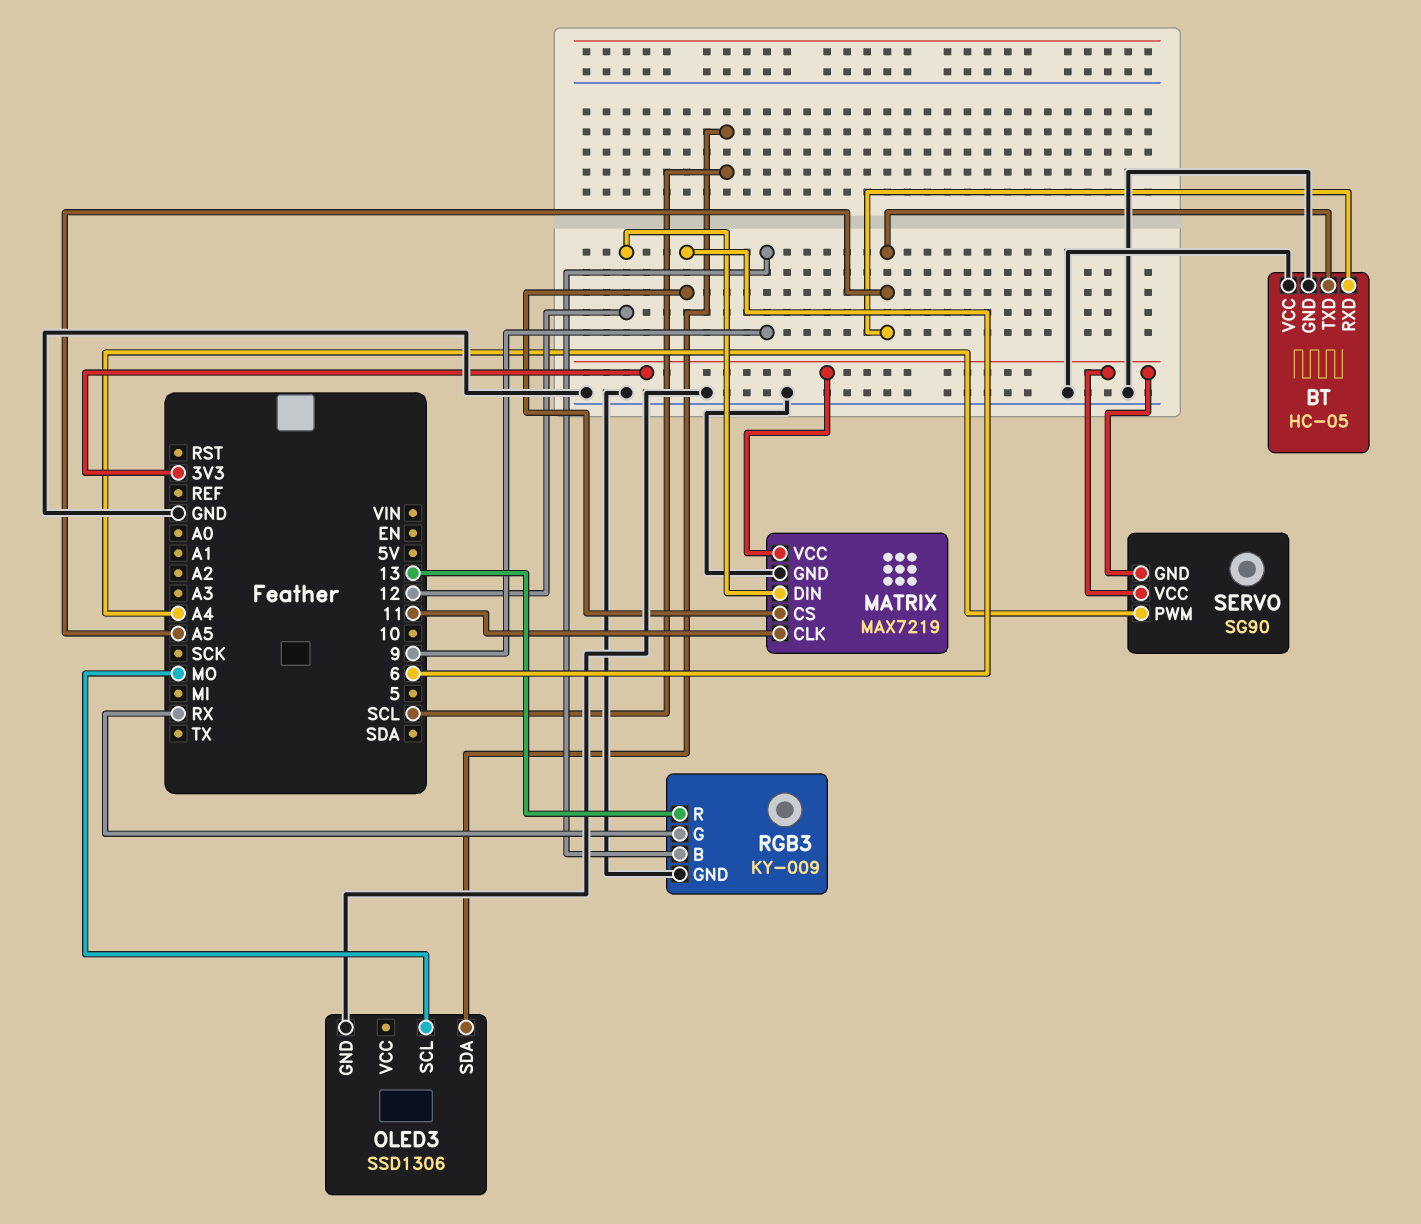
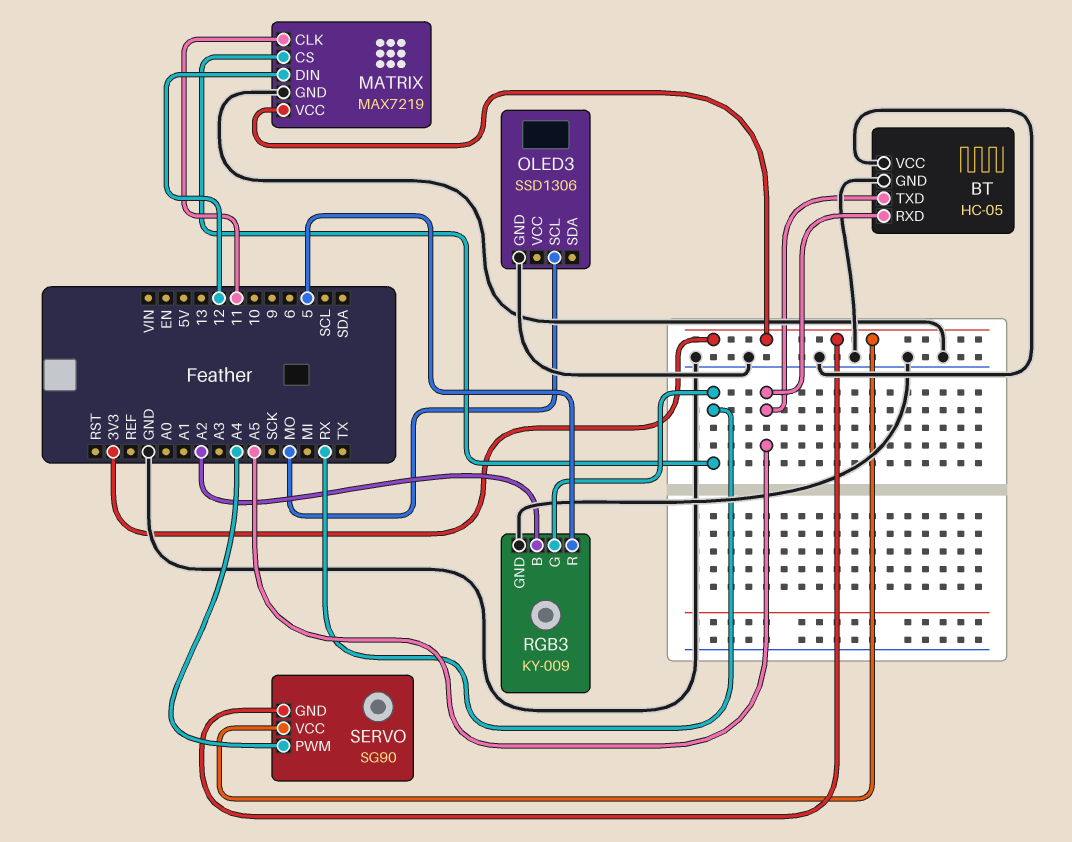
MATRIX pin CS: 6 -> RX
OLED3 pin SDA: SCL -> none
RGB3 pin B: 9 -> A2
RGB3 pin R: 13 -> 5

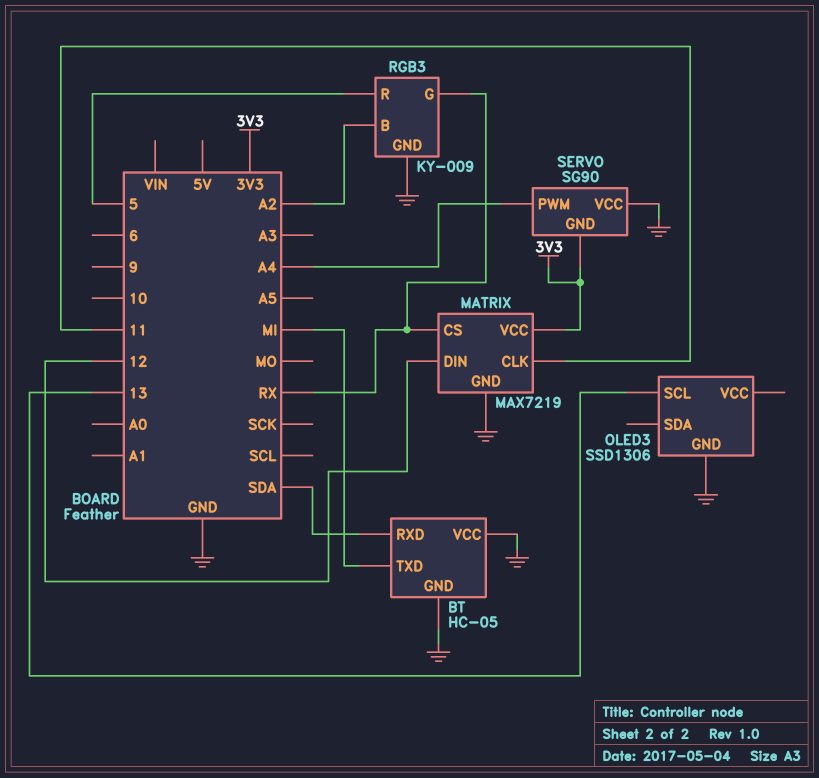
BT pin RXD: A5 -> SDA
BT pin TXD: A5 -> MI
OLED3 pin SCL: MO -> 13
SERVO pin VCC: 3V3 -> GND

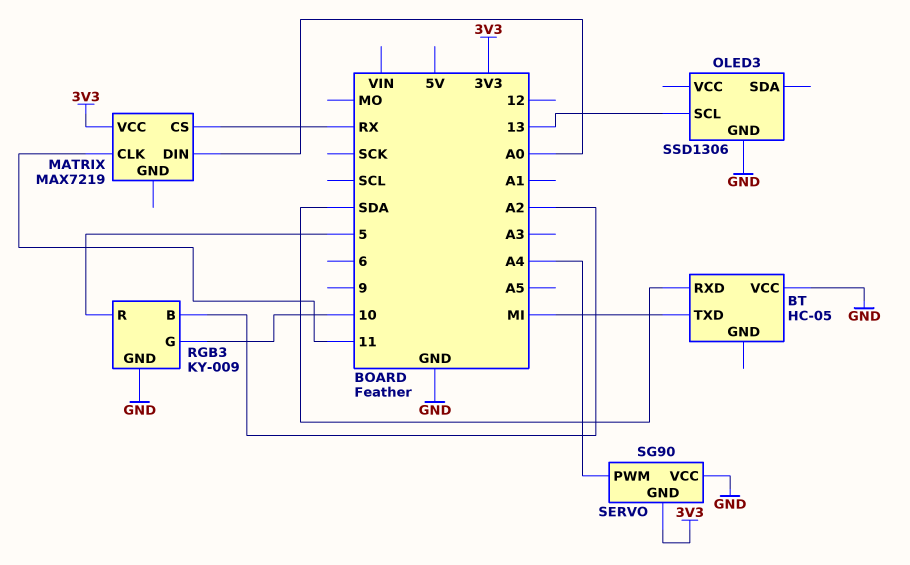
BT pin GND: GND -> none
MATRIX pin DIN: 12 -> A0
MATRIX pin GND: GND -> none
RGB3 pin G: RX -> 10

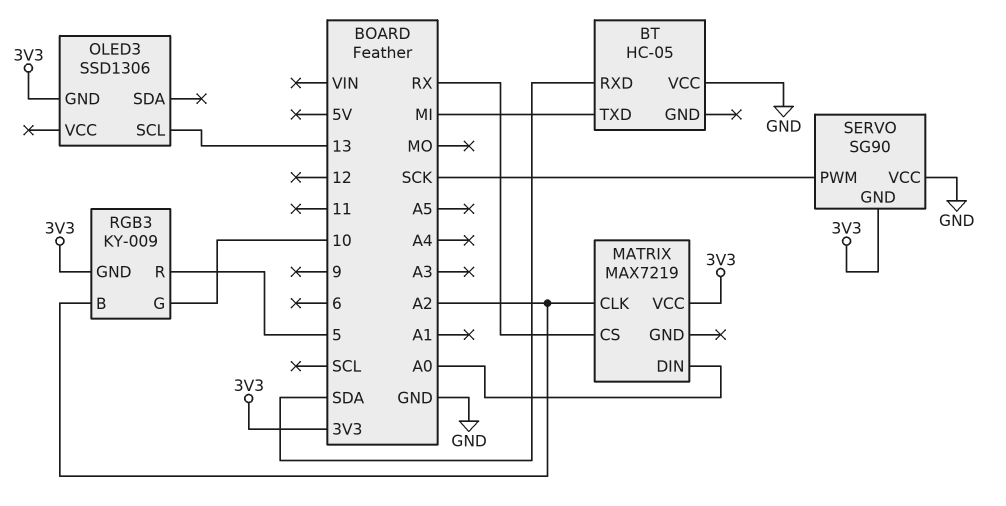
MATRIX pin CLK: 11 -> A2
OLED3 pin GND: GND -> 3V3
RGB3 pin GND: GND -> 3V3
SERVO pin PWM: A4 -> SCK

